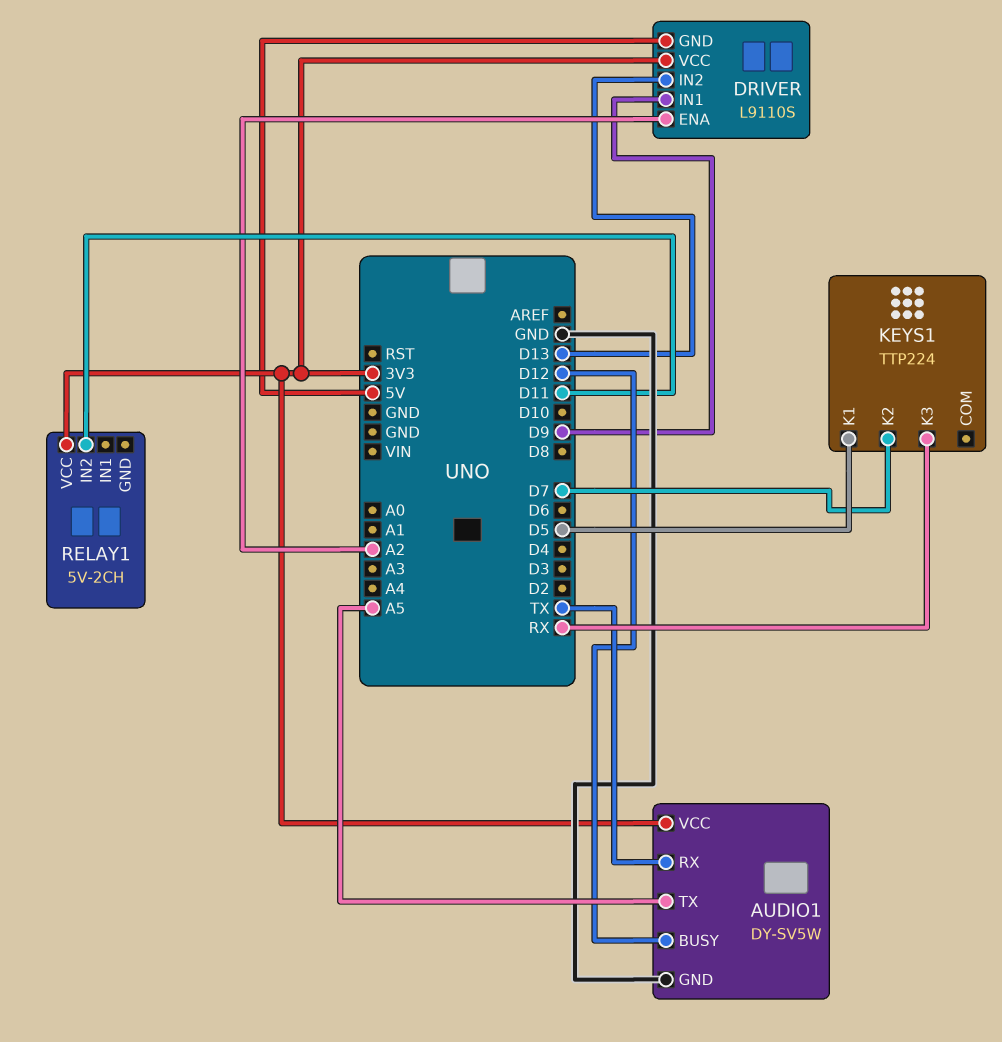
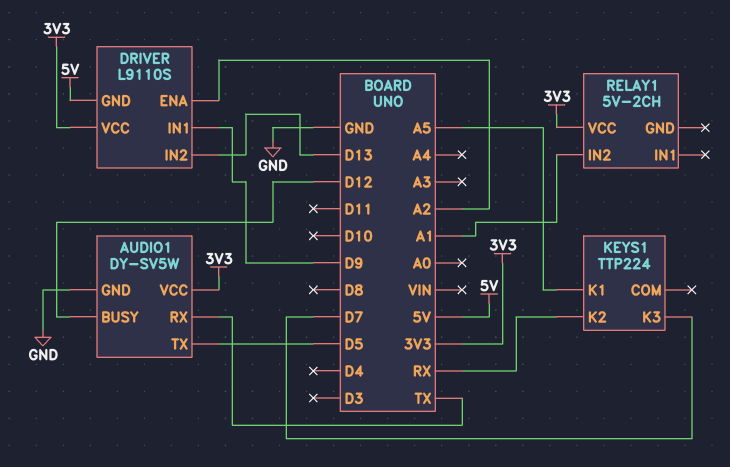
AUDIO1 pin TX: A5 -> D5
KEYS1 pin K1: D5 -> A5
KEYS1 pin K2: D7 -> RX
KEYS1 pin K3: RX -> D7
RELAY1 pin IN2: D11 -> A1

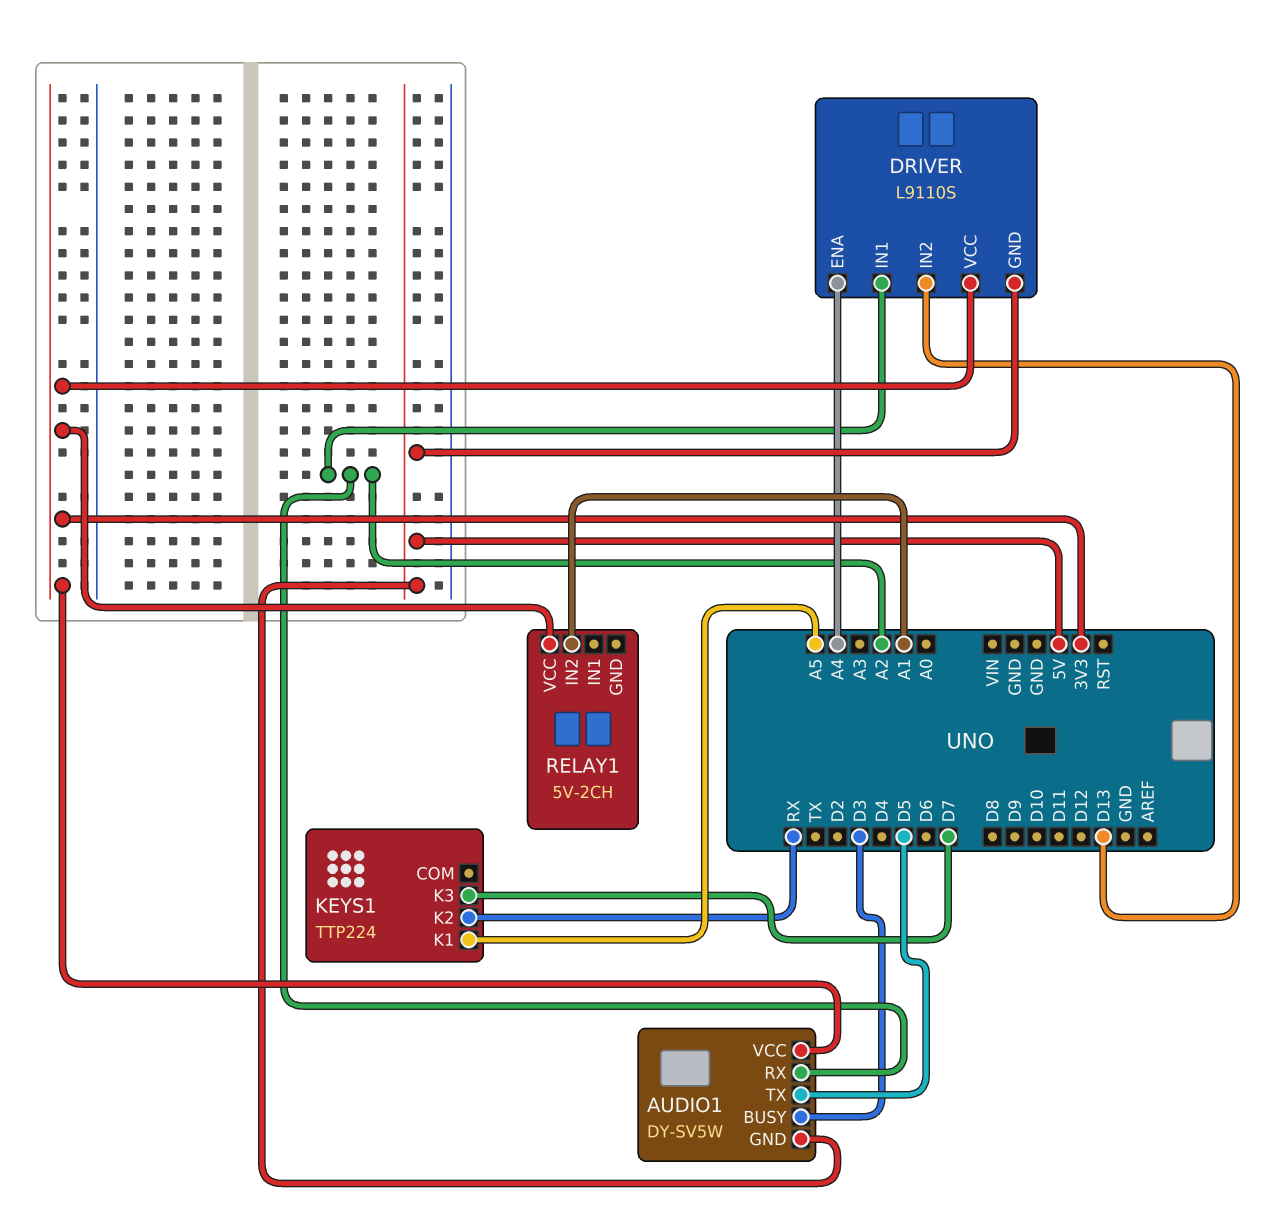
AUDIO1 pin BUSY: D12 -> D3
AUDIO1 pin GND: GND -> 5V
AUDIO1 pin RX: TX -> A2
DRIVER pin ENA: A2 -> A4
DRIVER pin IN1: D9 -> A2

